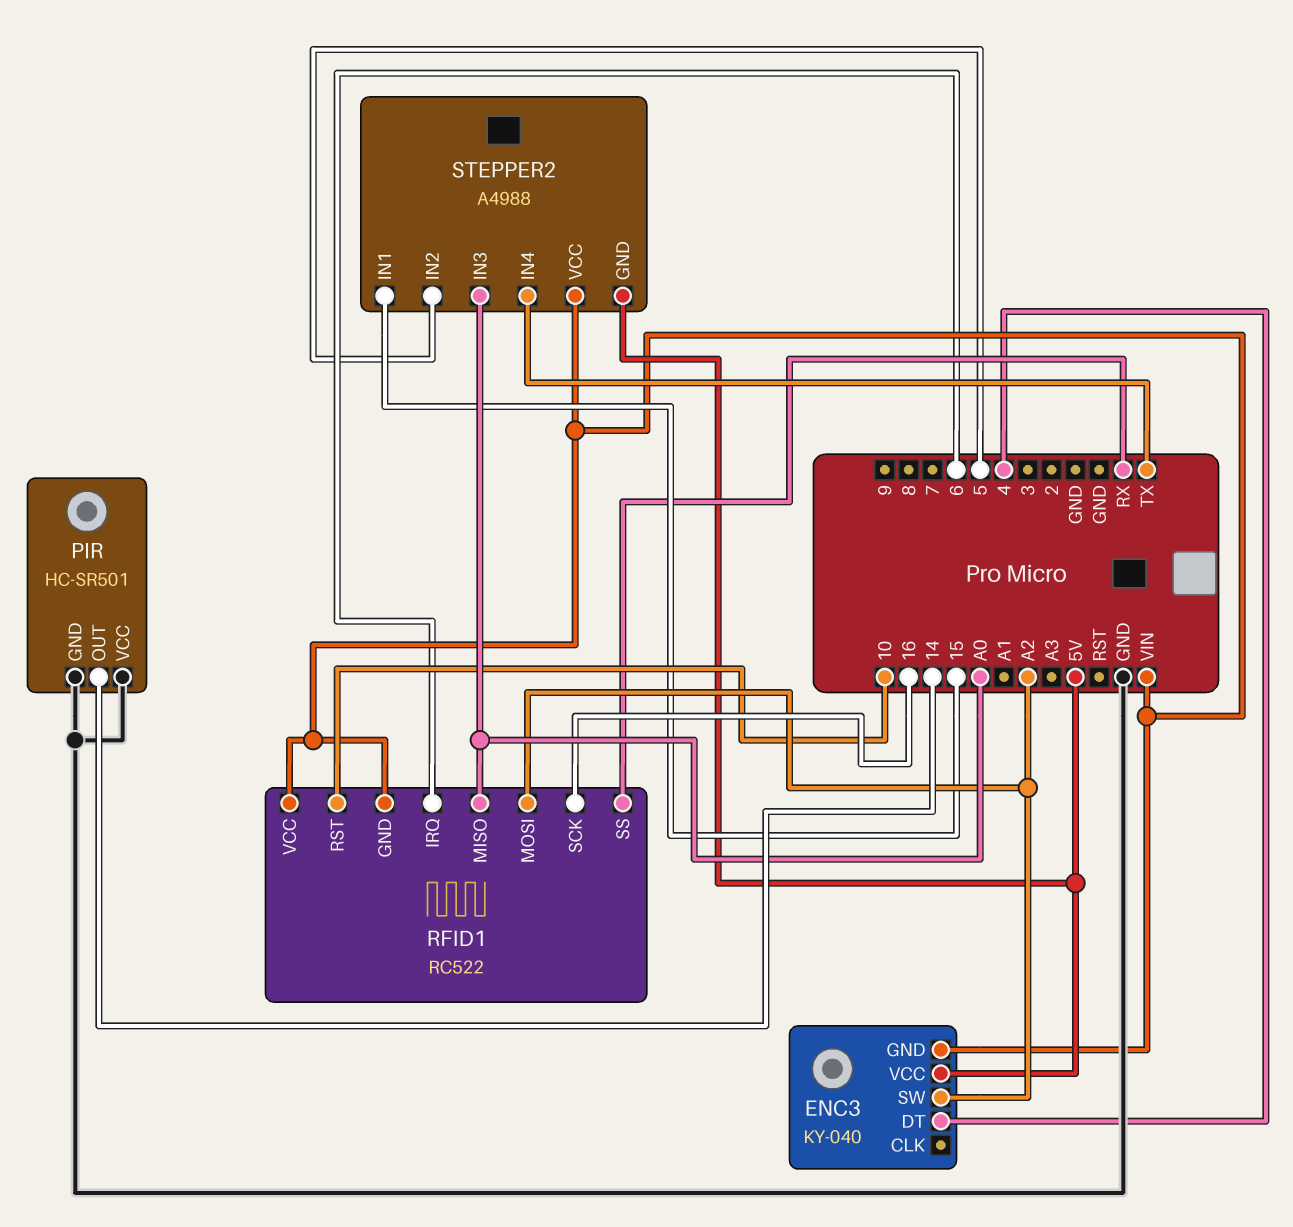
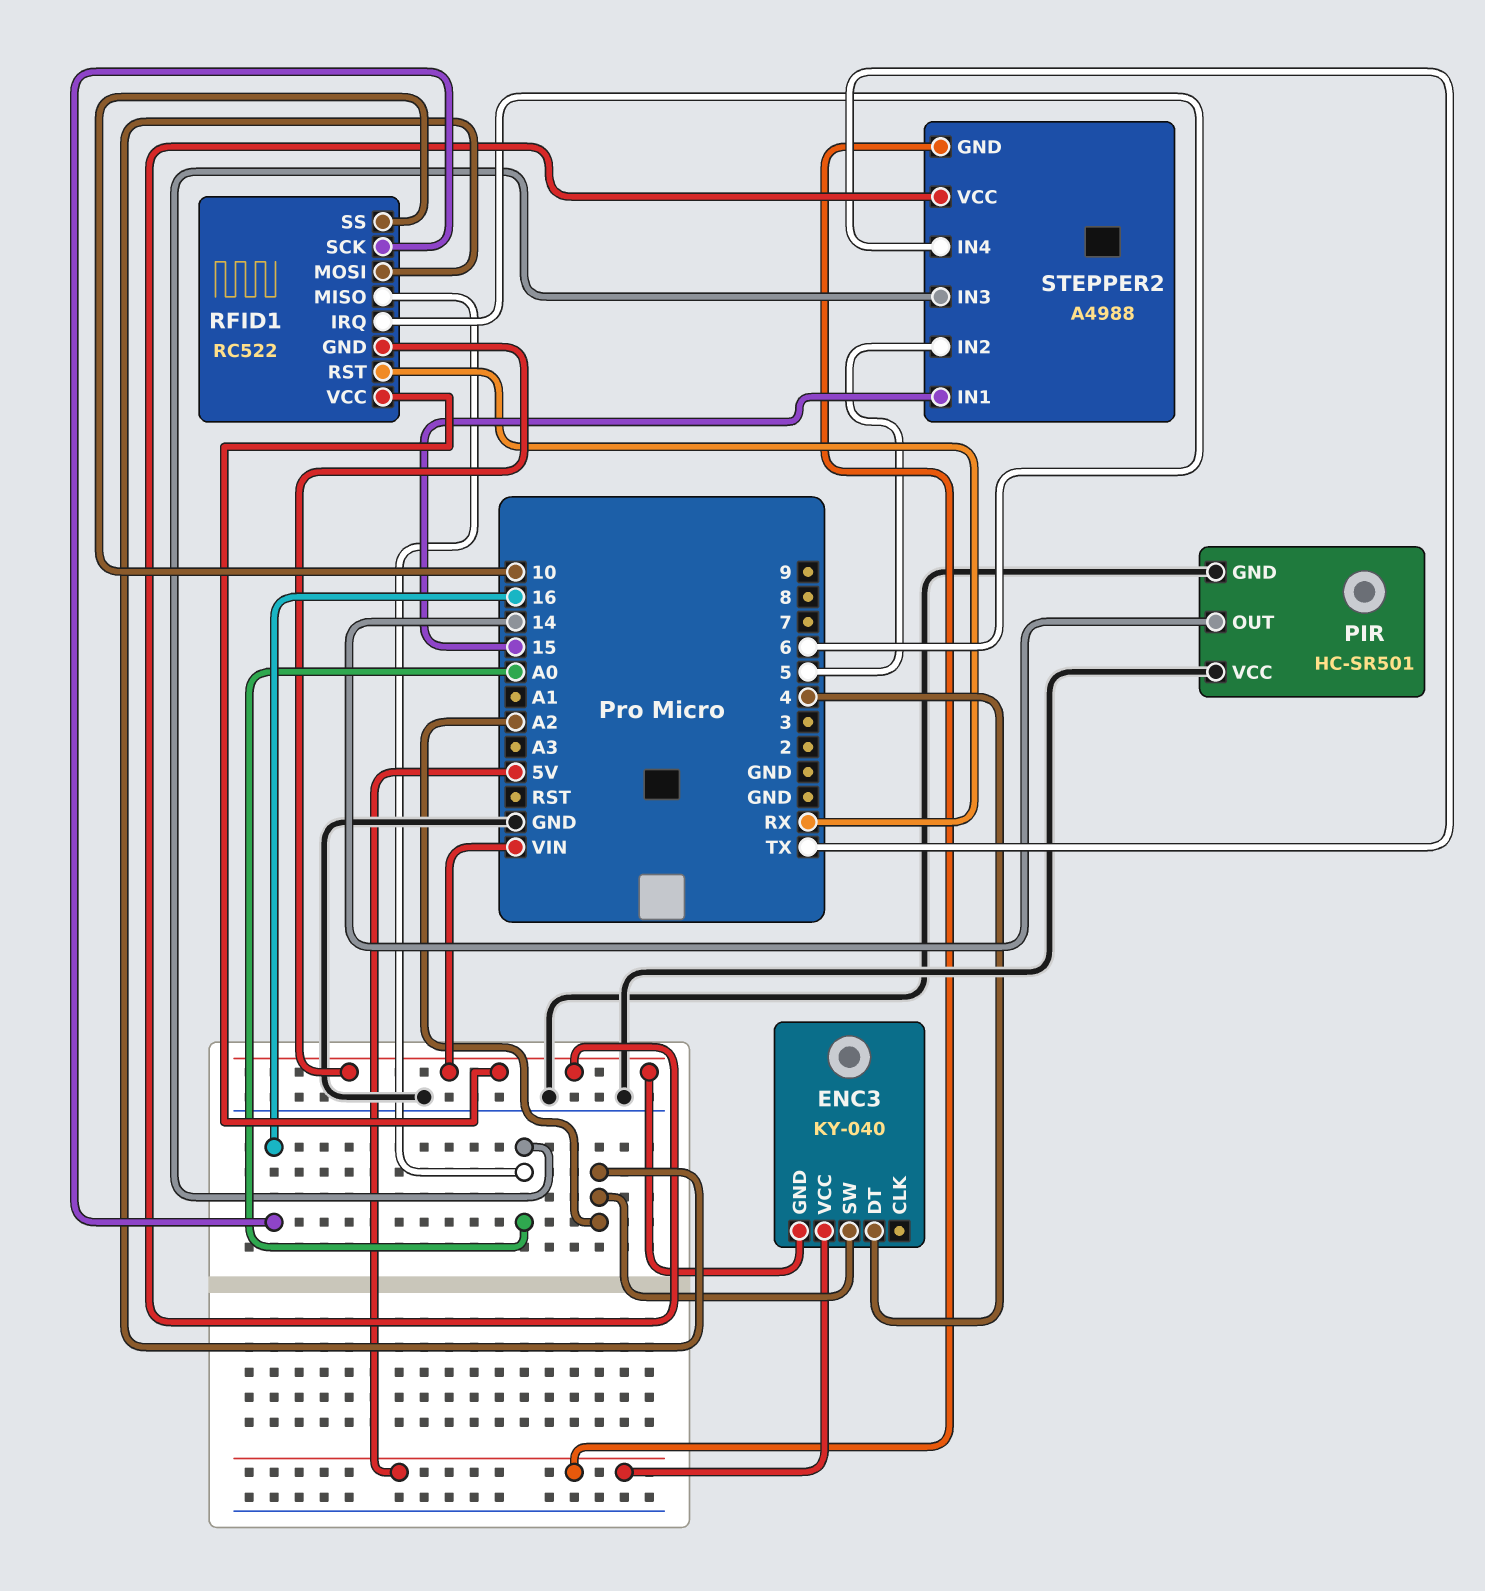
RFID1 pin RST: 10 -> RX
RFID1 pin SS: RX -> 10

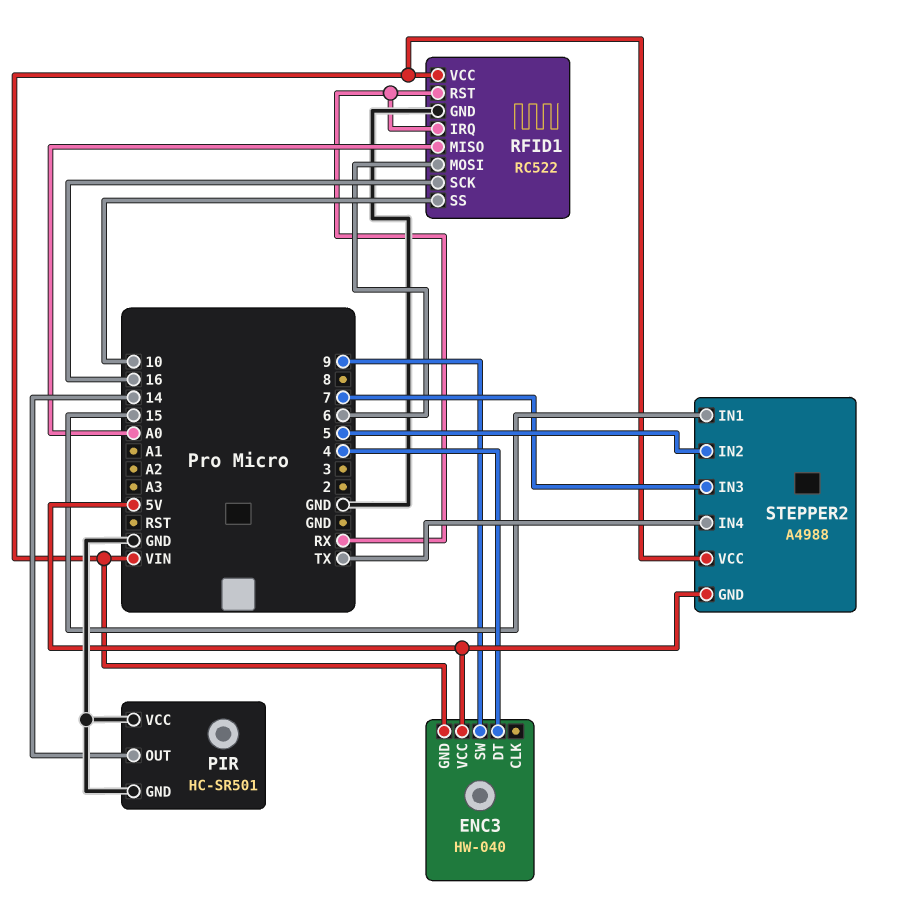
ENC3: KY-040 -> HW-040
ENC3 pin SW: A2 -> 9
RFID1 pin GND: VIN -> GND
RFID1 pin IRQ: 6 -> RX
RFID1 pin MOSI: A2 -> 6
STEPPER2 pin IN3: A0 -> 7

